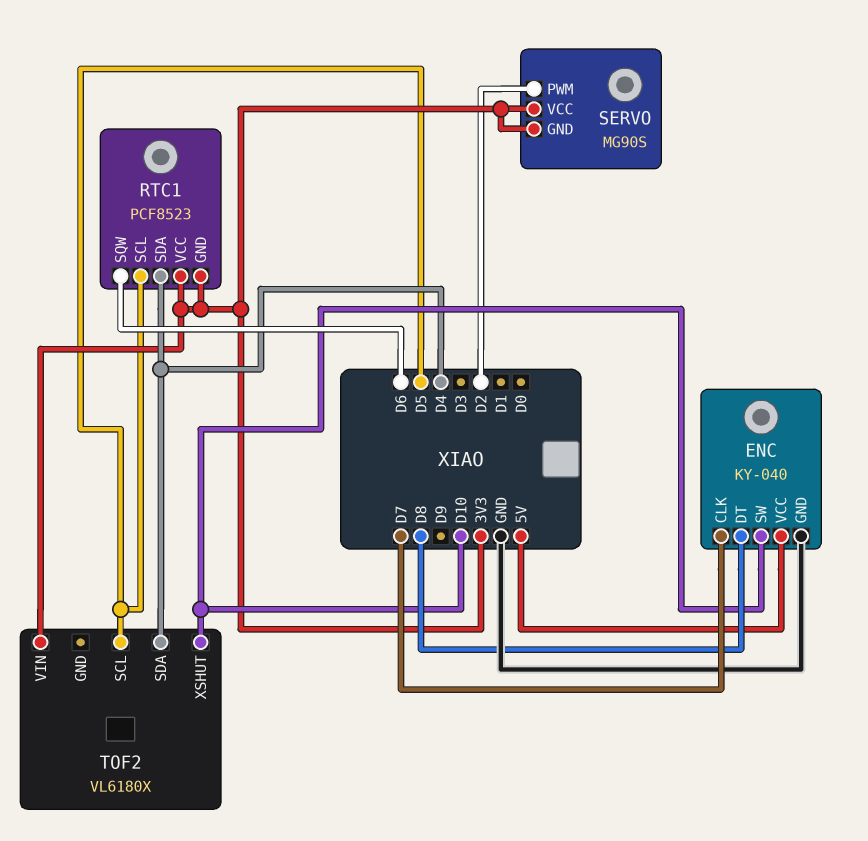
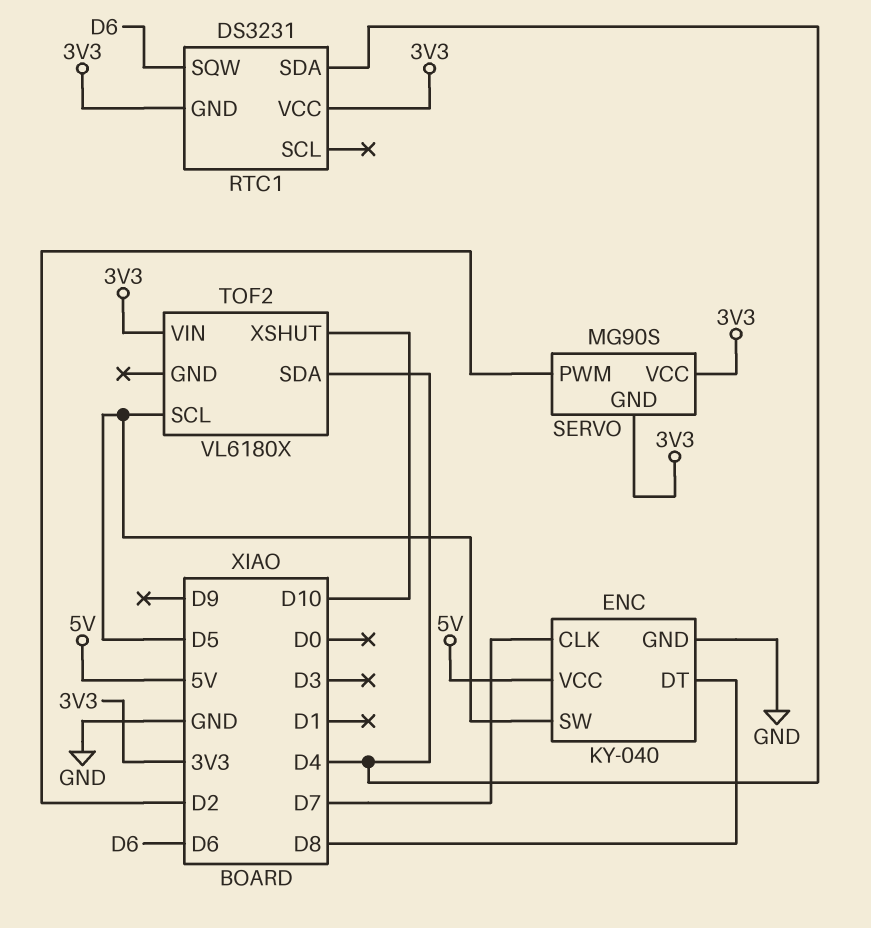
ENC pin SW: D10 -> D5
RTC1: PCF8523 -> DS3231
RTC1 pin SCL: D5 -> none

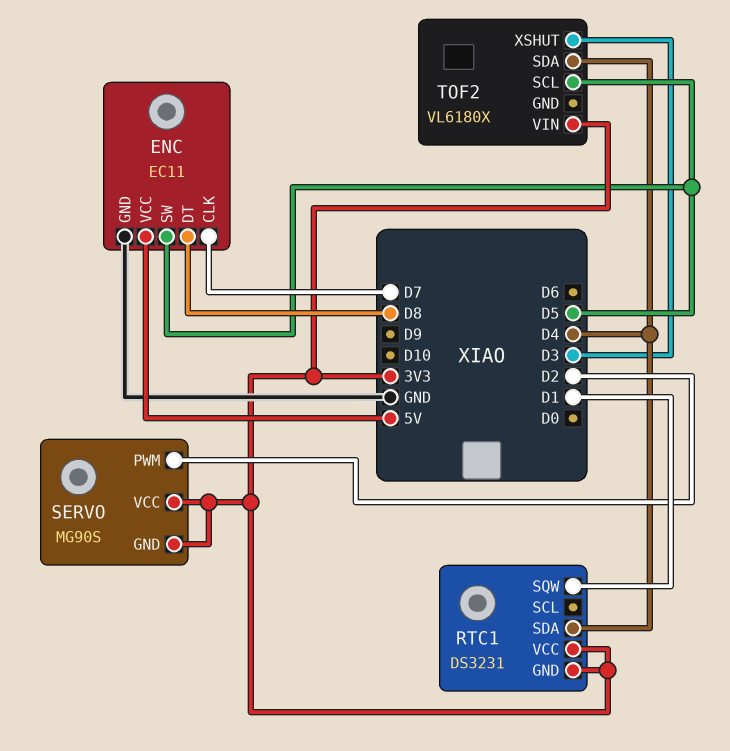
ENC: KY-040 -> EC11
RTC1 pin SQW: D6 -> D1
TOF2 pin XSHUT: D10 -> D3

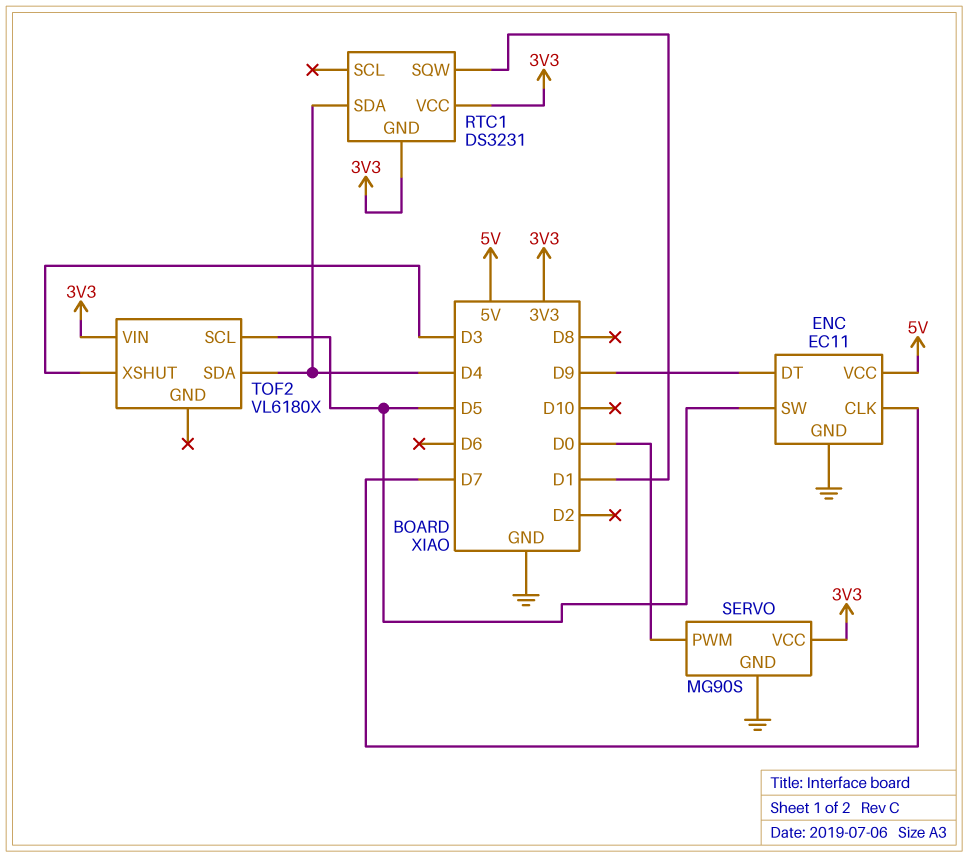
ENC pin DT: D8 -> D9
SERVO pin GND: 3V3 -> GND
SERVO pin PWM: D2 -> D0

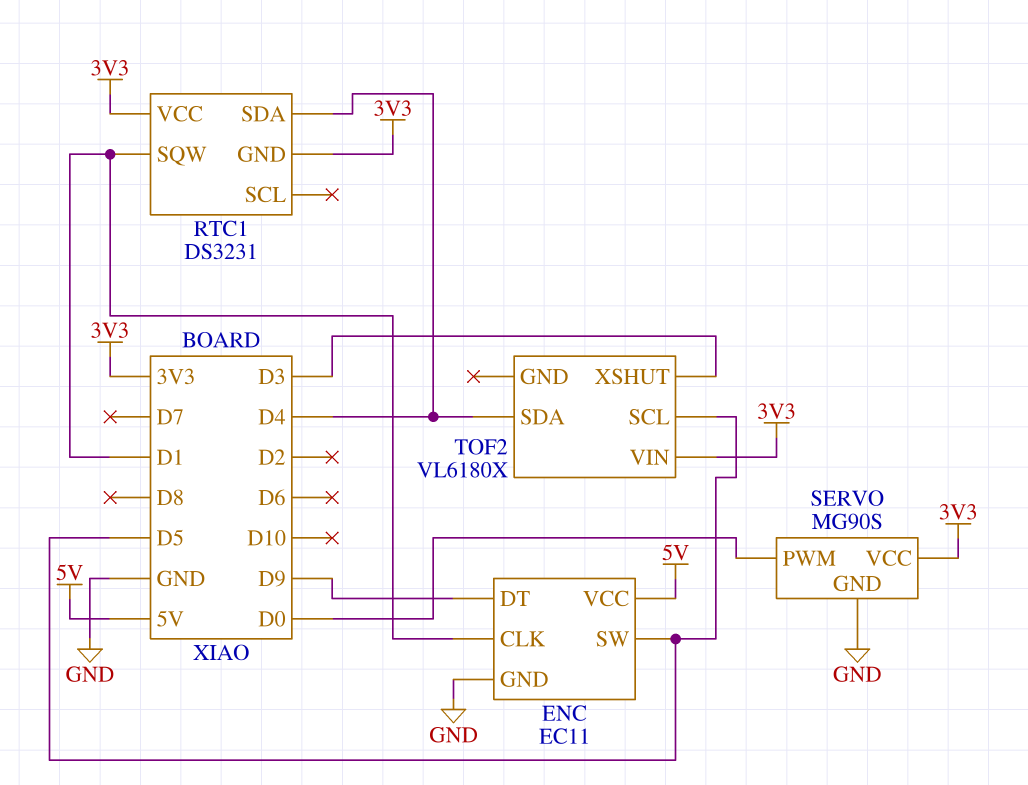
ENC pin CLK: D7 -> D1

